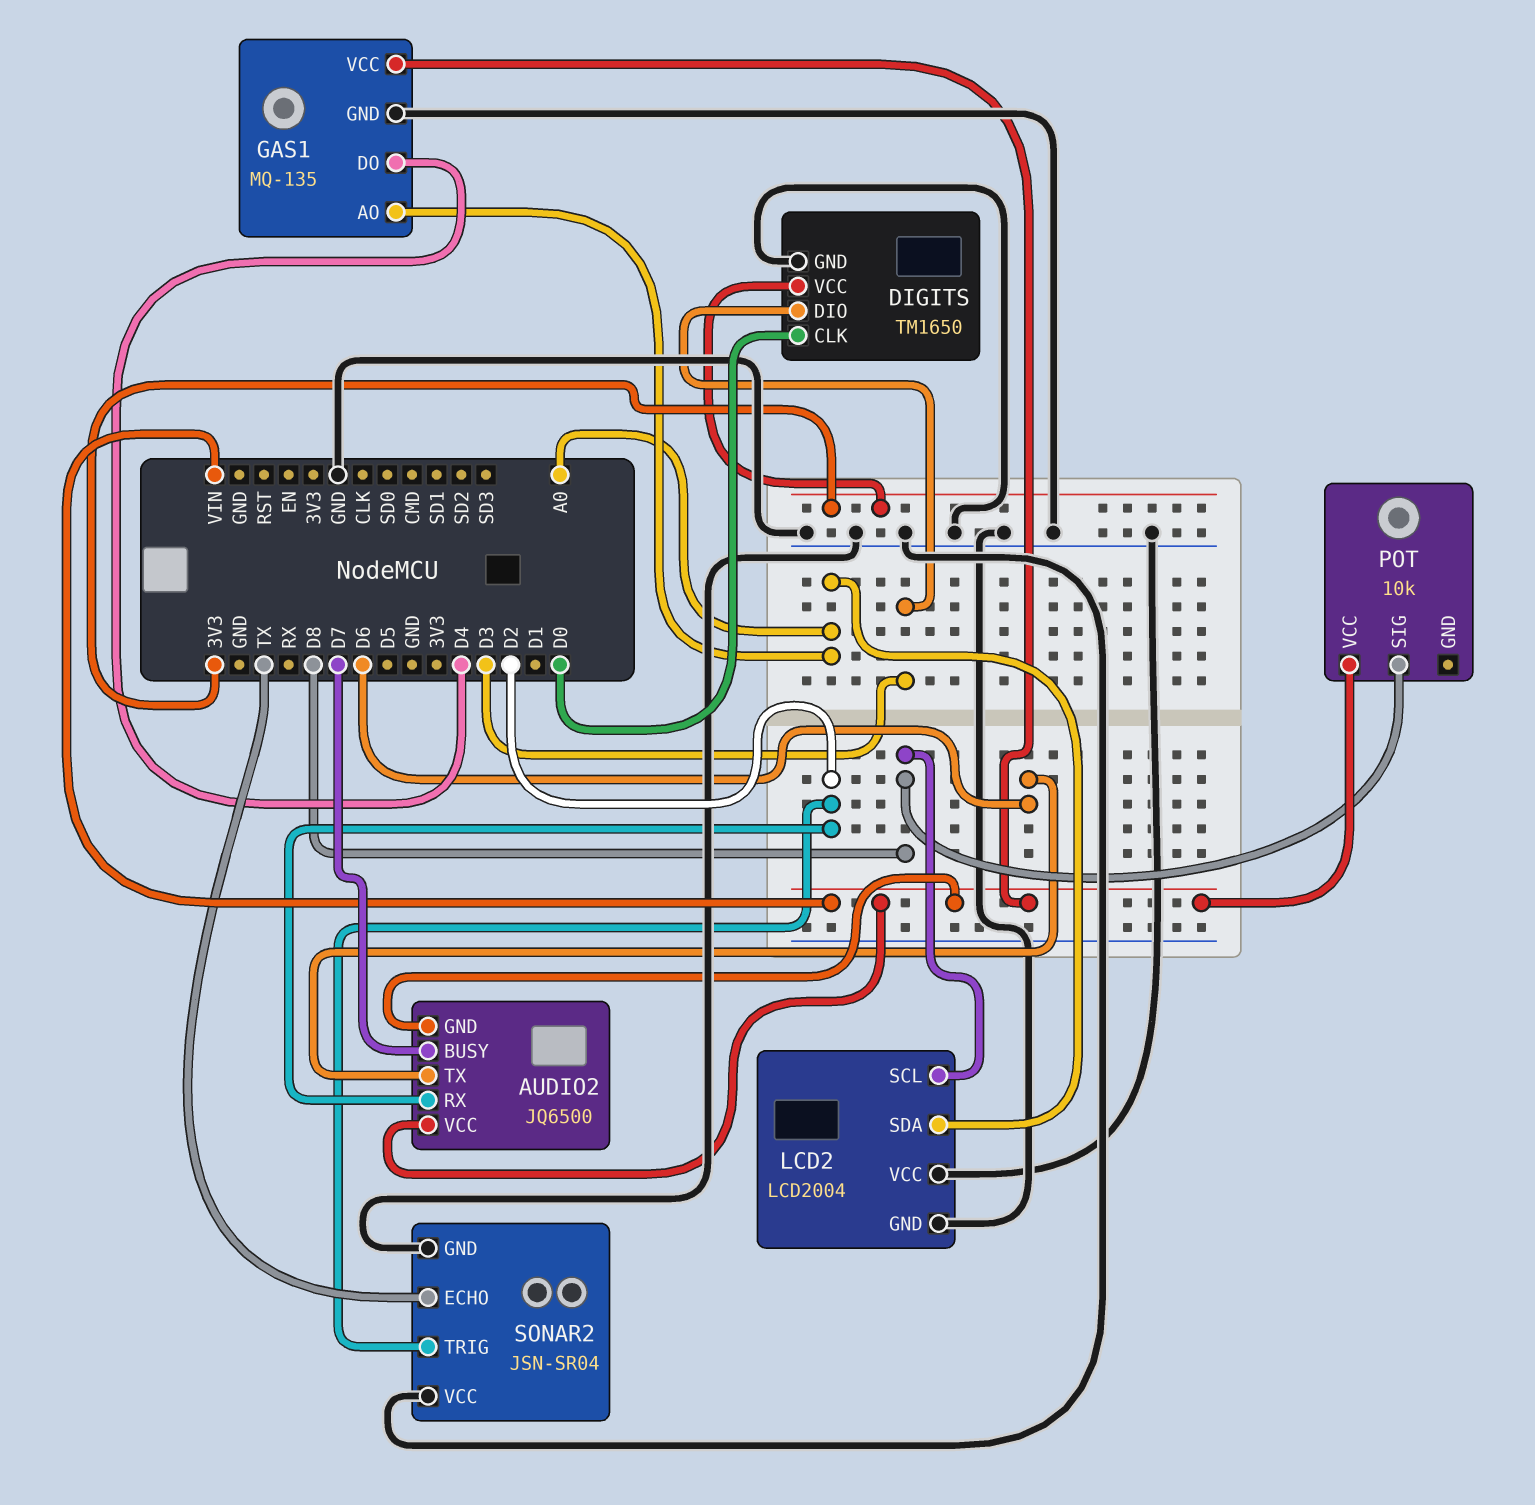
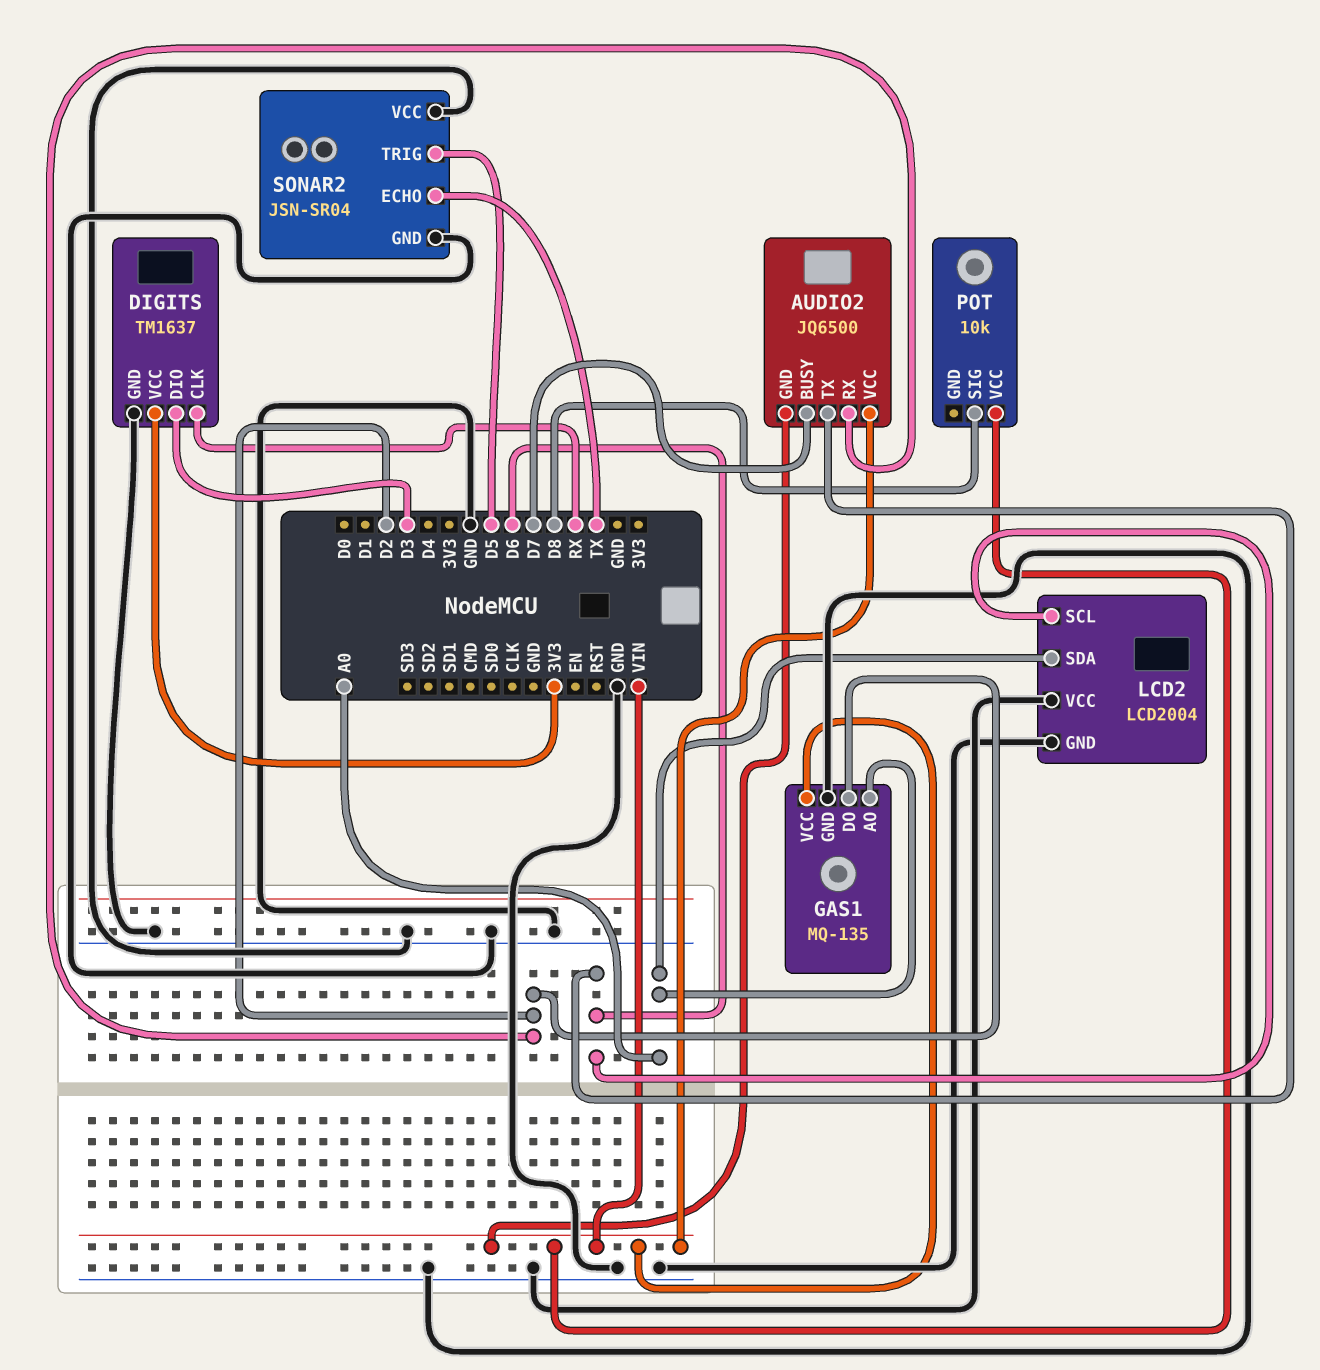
DIGITS: TM1650 -> TM1637
DIGITS pin CLK: D0 -> RX
GAS1 pin DO: D4 -> D2
LCD2 pin SCL: D8 -> D6
SONAR2 pin TRIG: D2 -> D5

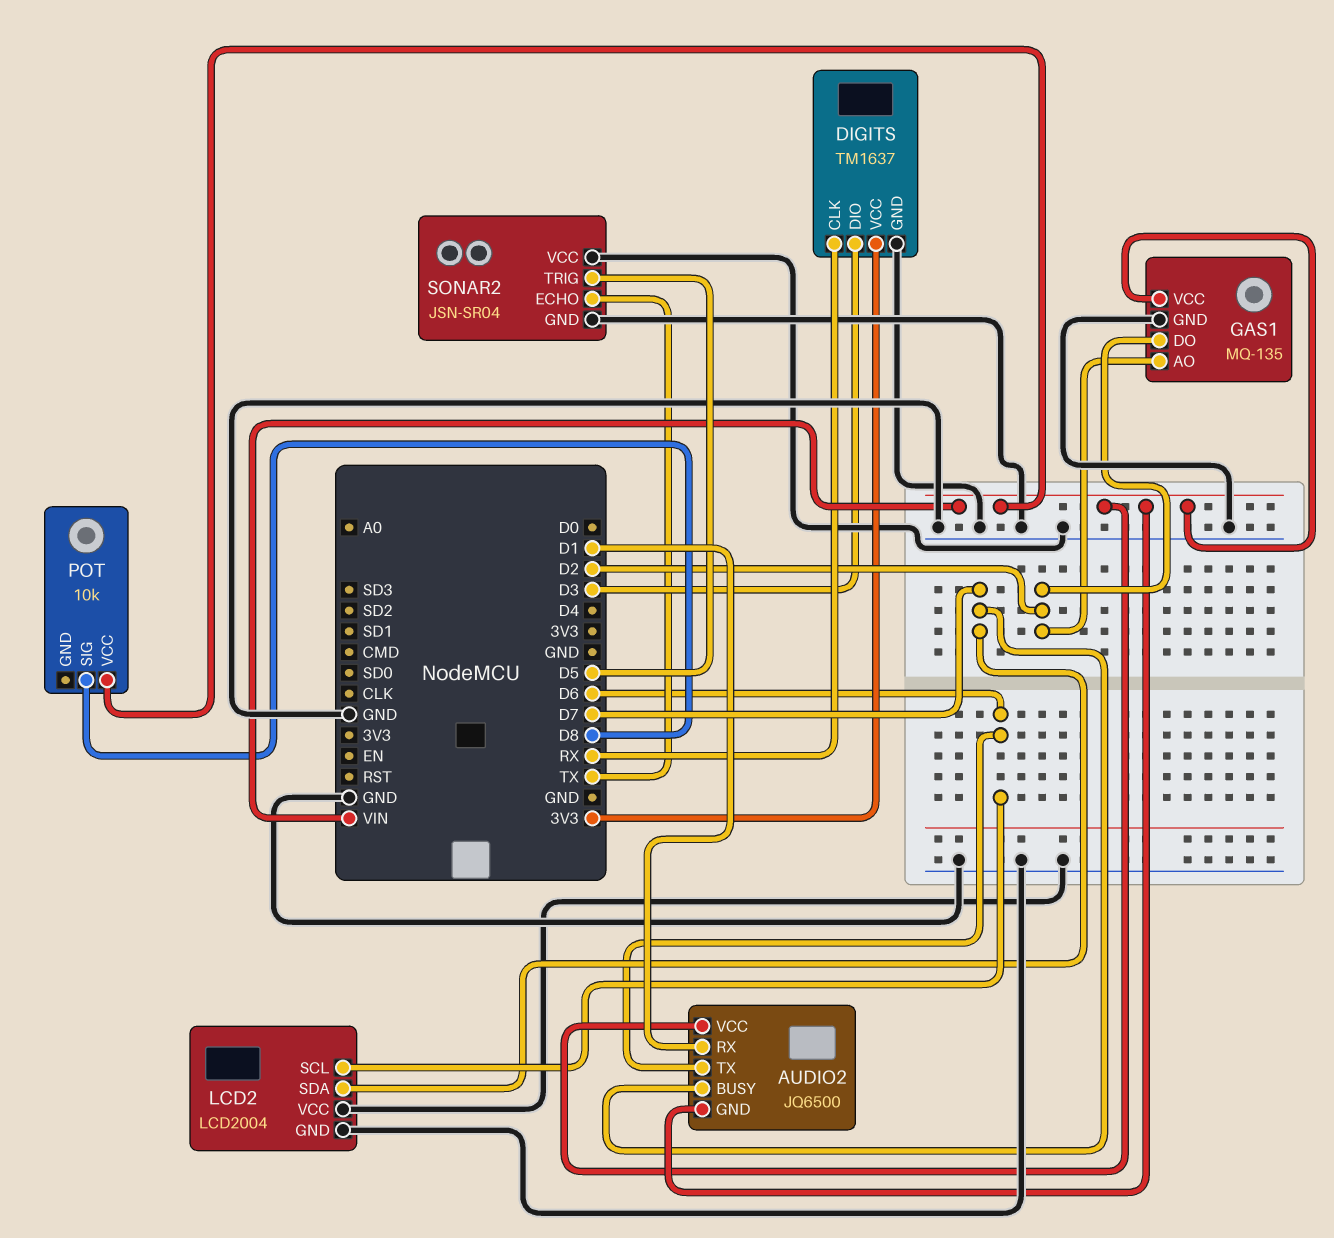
AUDIO2 pin RX: D2 -> D1
GAS1 pin AO: A0 -> D2
LCD2 pin SDA: A0 -> D7

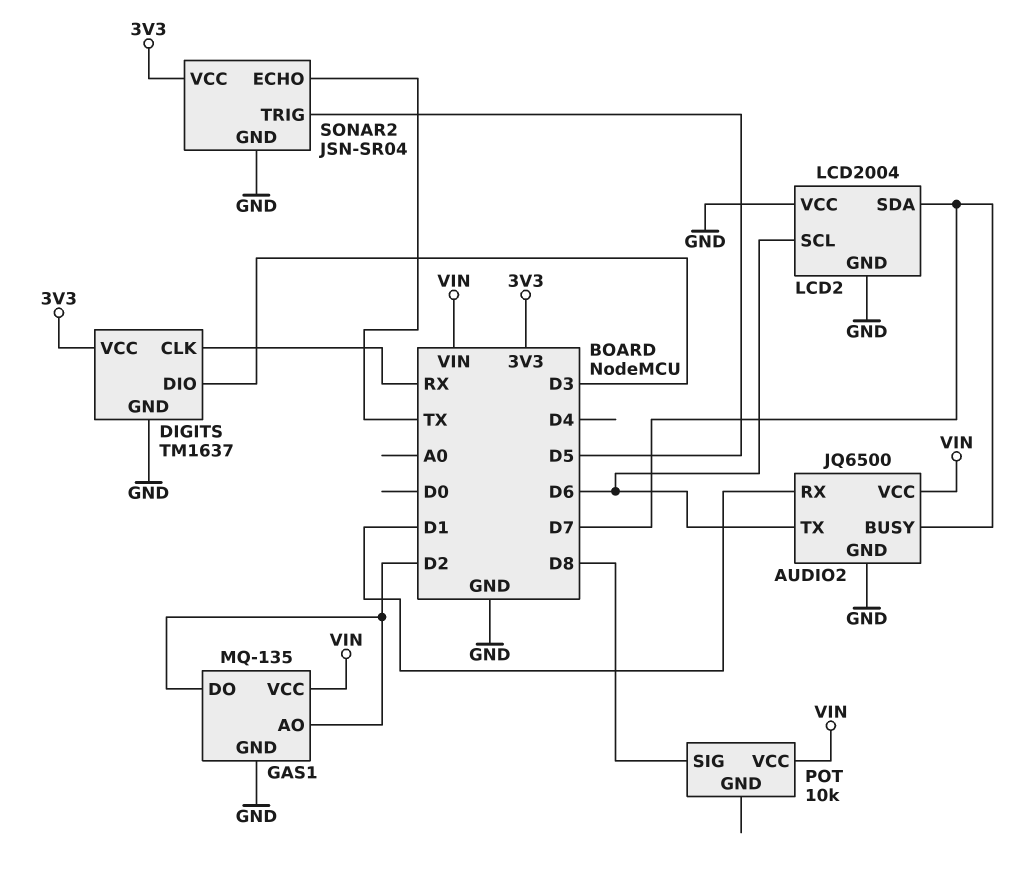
AUDIO2 pin GND: VIN -> GND
SONAR2 pin VCC: GND -> 3V3

